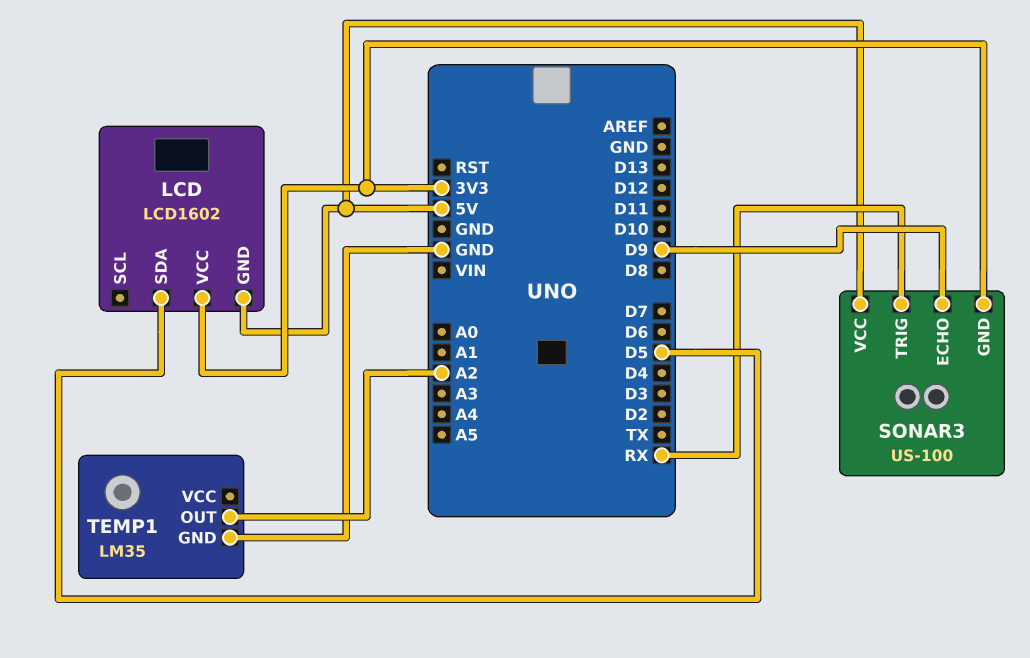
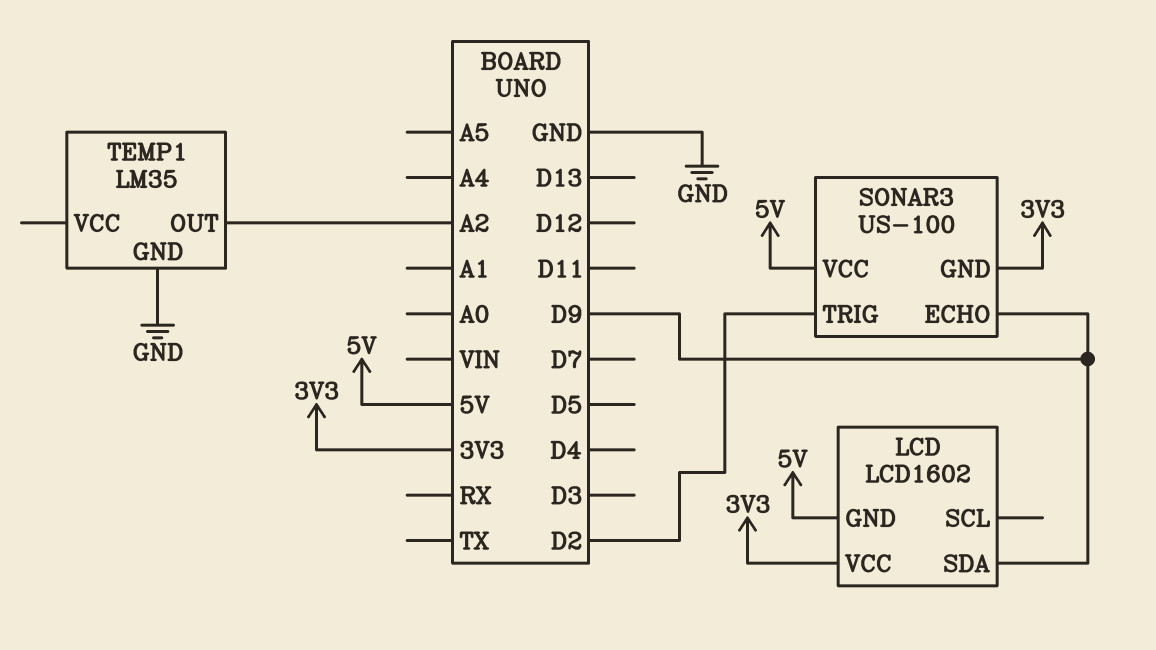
LCD pin SDA: D5 -> D9
SONAR3 pin TRIG: RX -> D2

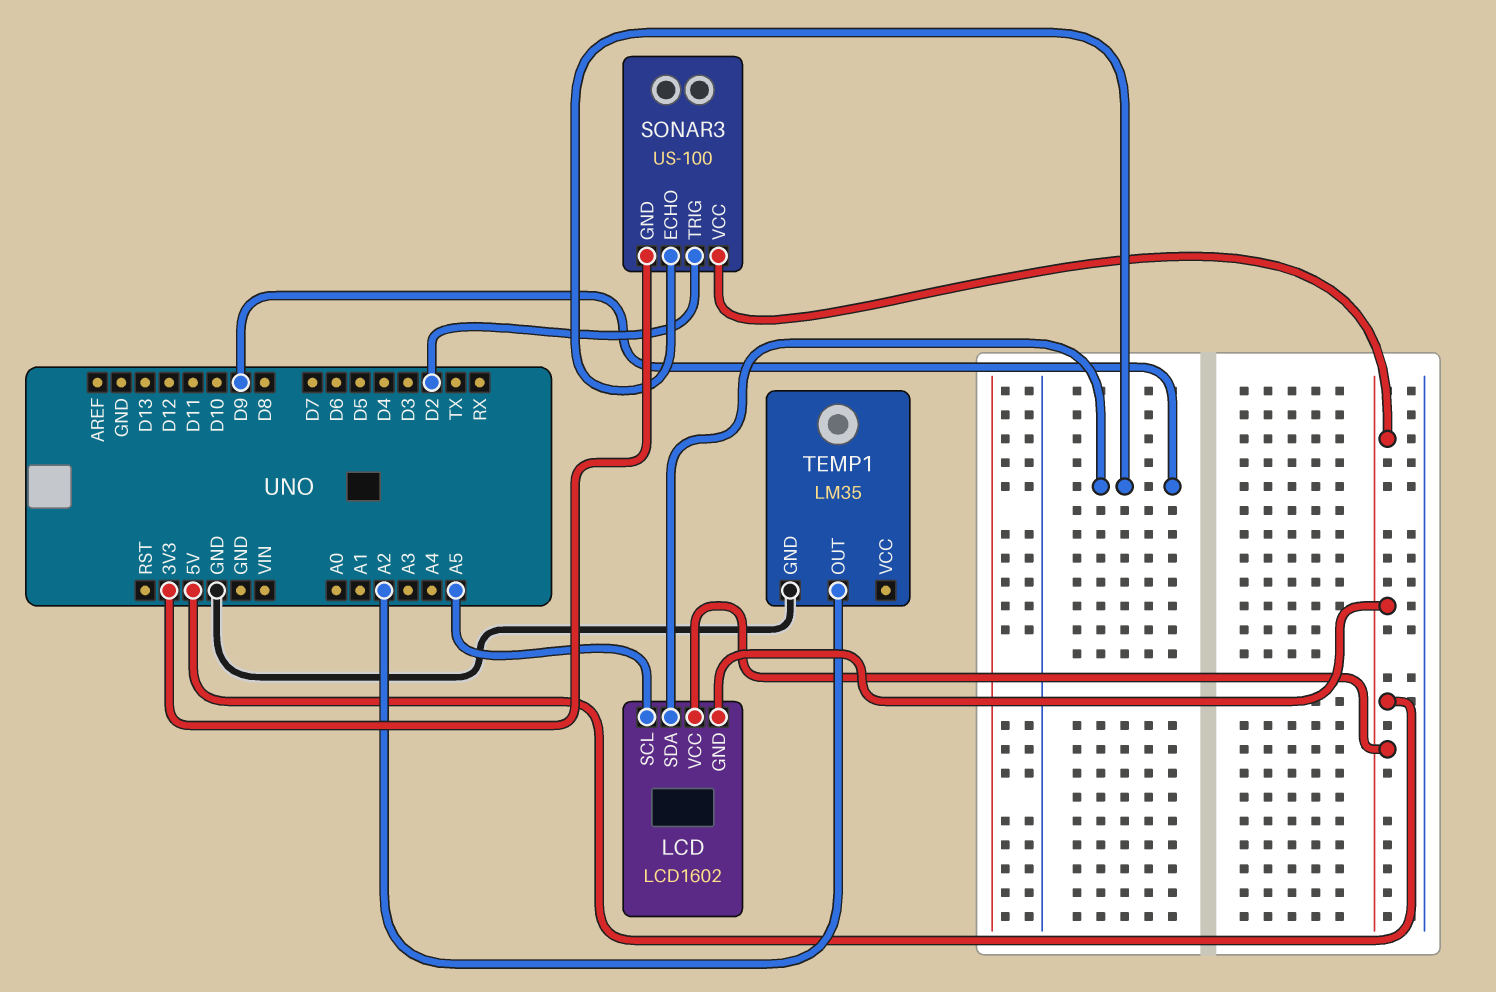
LCD pin SCL: none -> A5
LCD pin VCC: 3V3 -> 5V

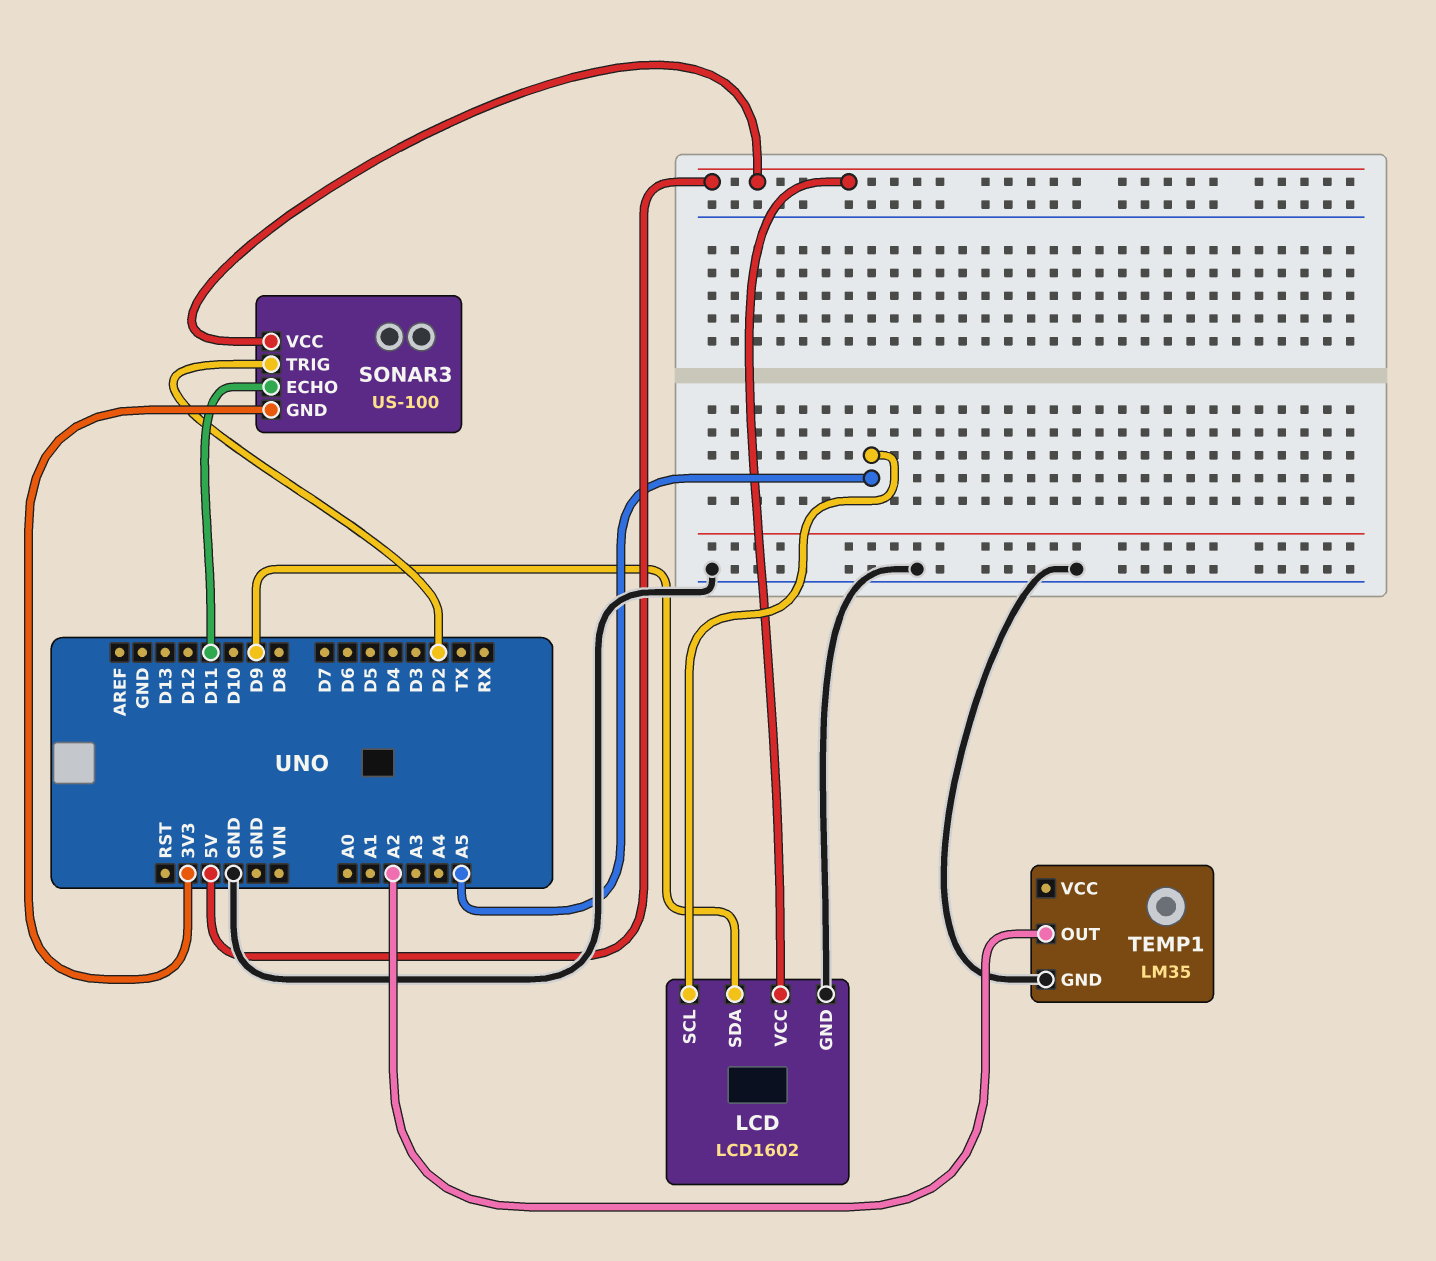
LCD pin GND: 5V -> GND
SONAR3 pin ECHO: D9 -> D11

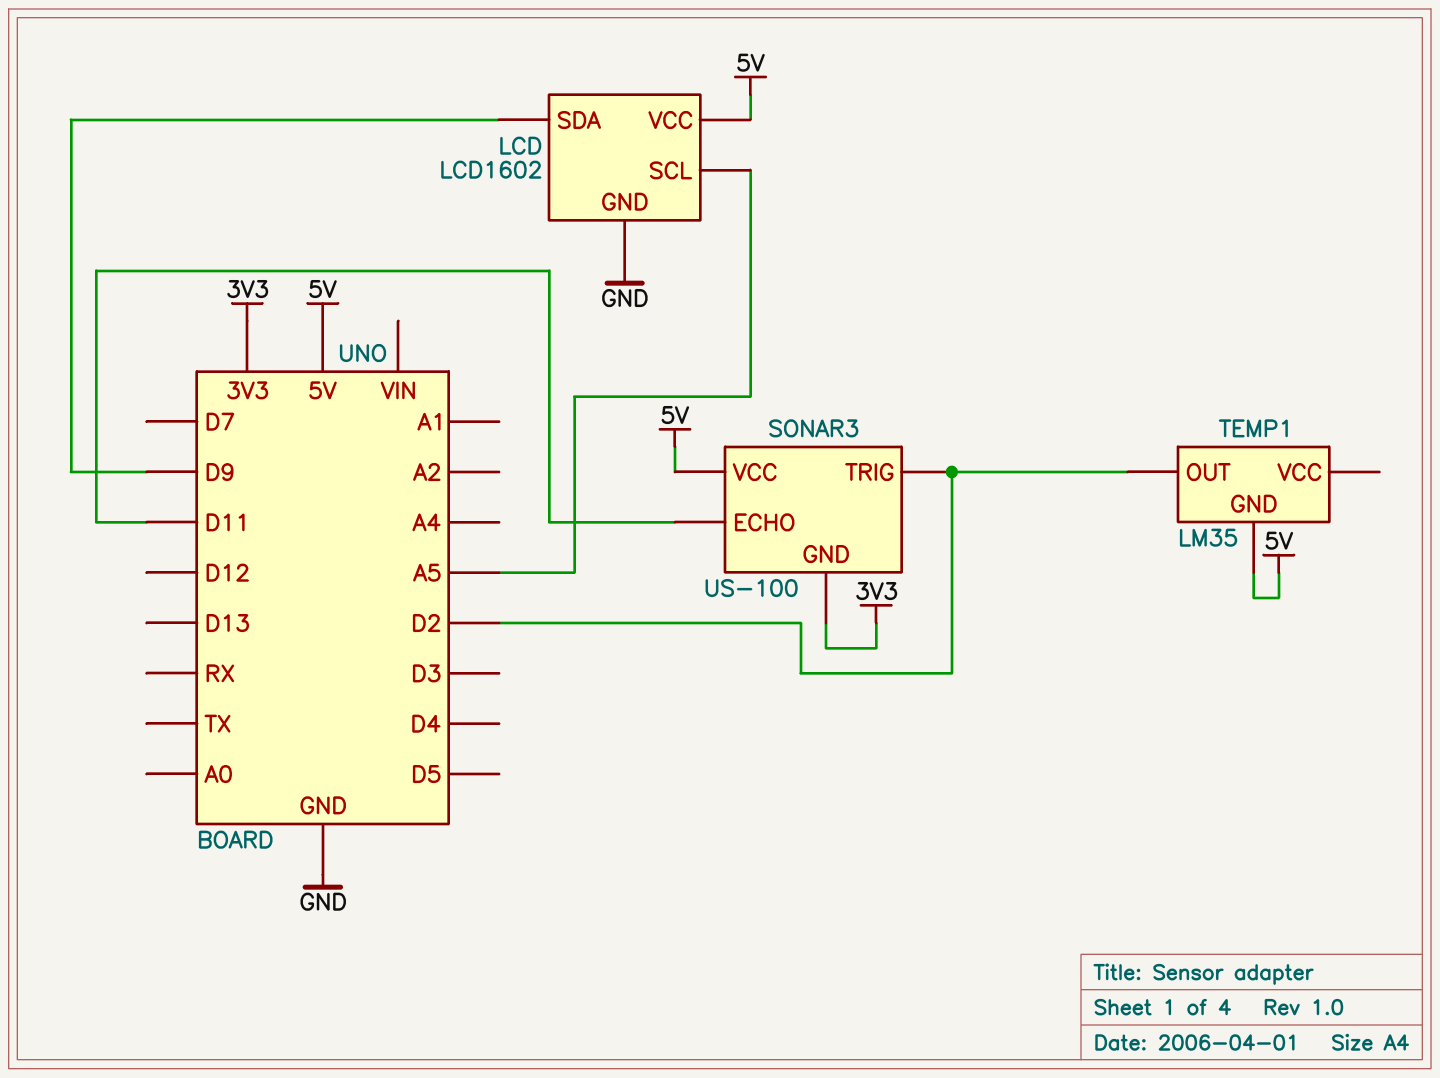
TEMP1 pin GND: GND -> 5V
TEMP1 pin OUT: A2 -> D2

